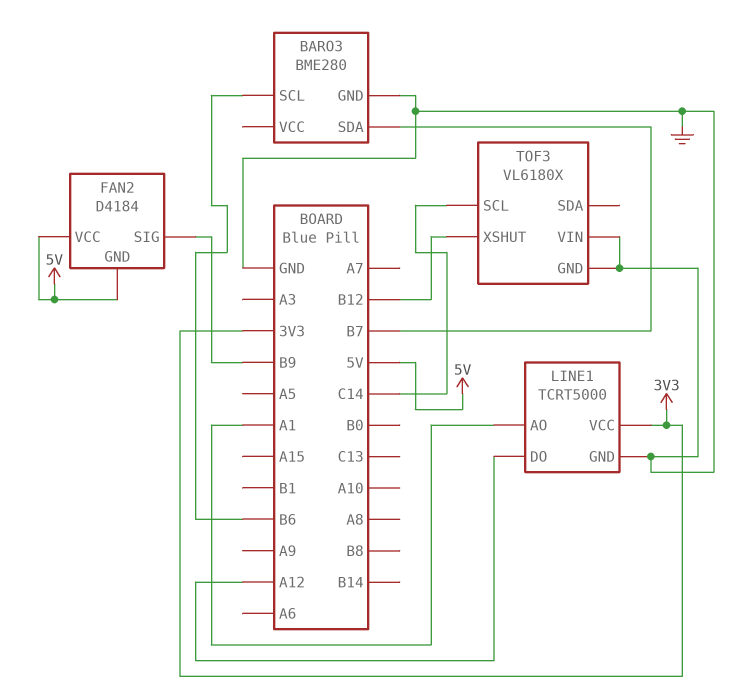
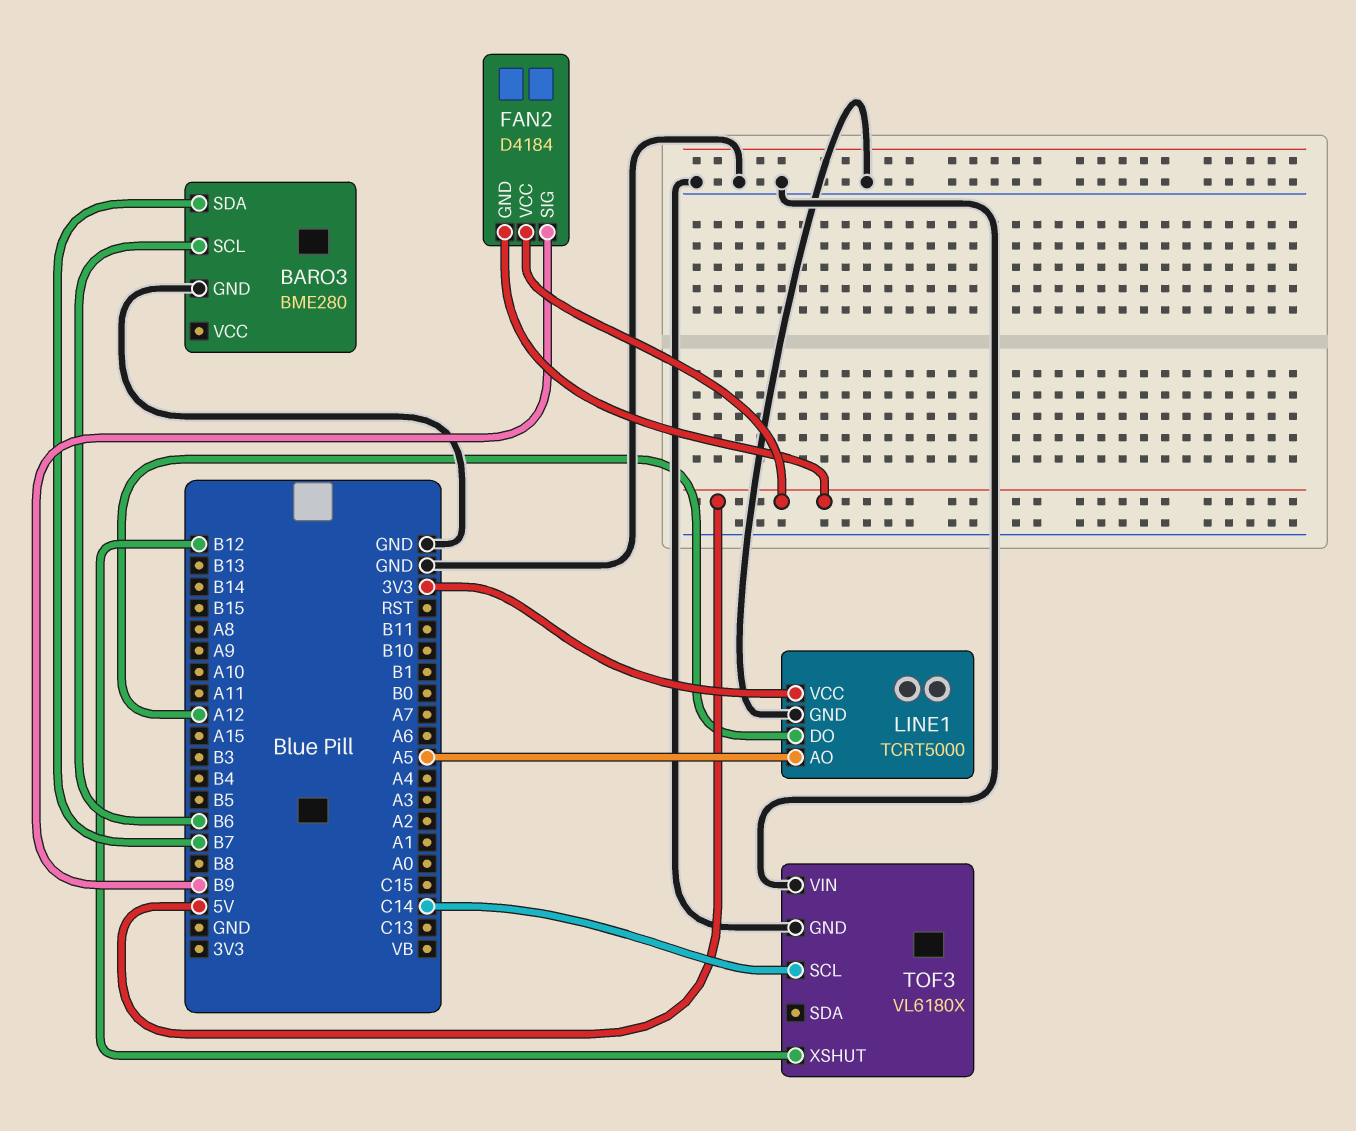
LINE1 pin AO: A1 -> A5

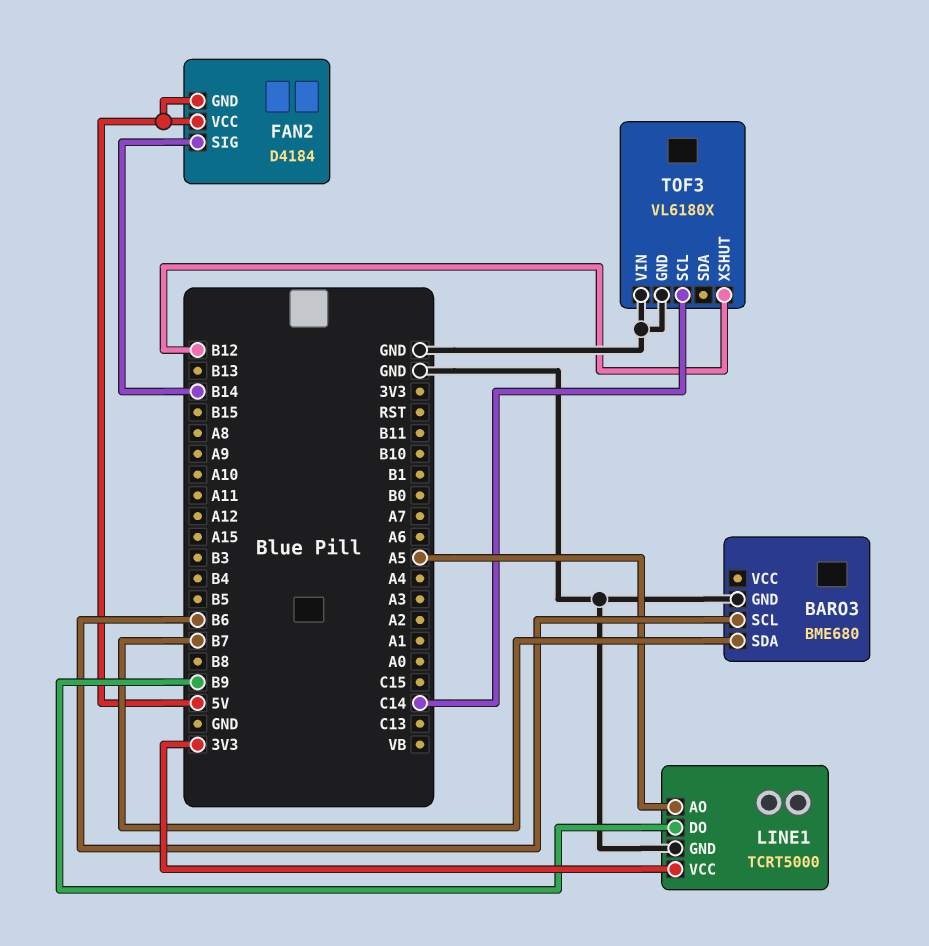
BARO3: BME280 -> BME680
FAN2 pin SIG: B9 -> B14
LINE1 pin DO: A12 -> B9

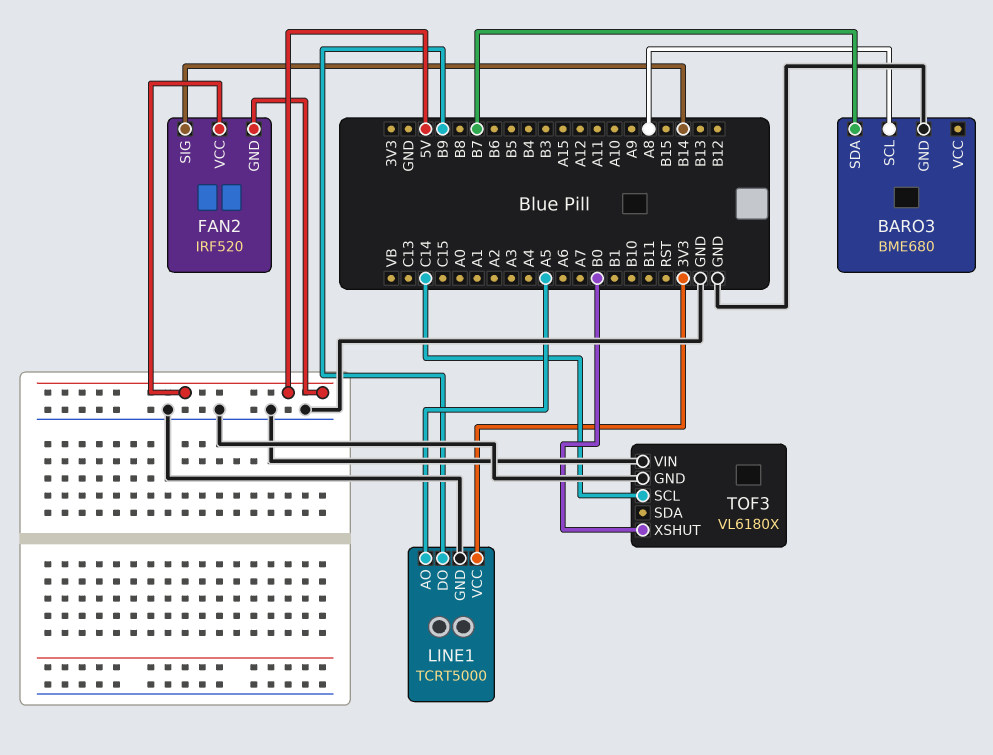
BARO3 pin SCL: B6 -> A8
FAN2: D4184 -> IRF520
TOF3 pin XSHUT: B12 -> B0

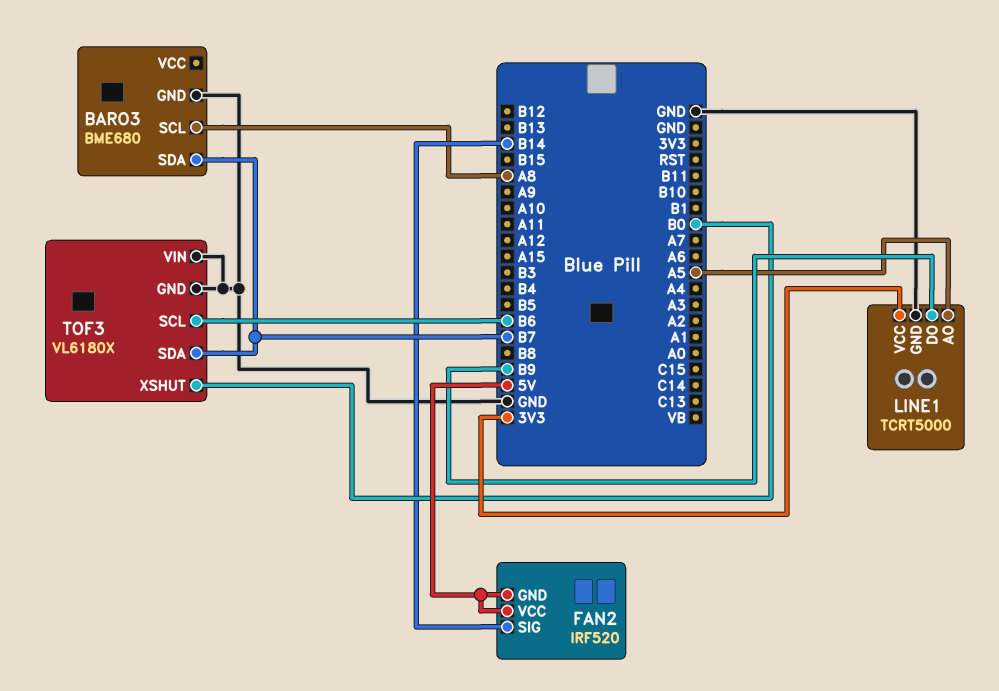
TOF3 pin SCL: C14 -> B6
TOF3 pin SDA: none -> B7

